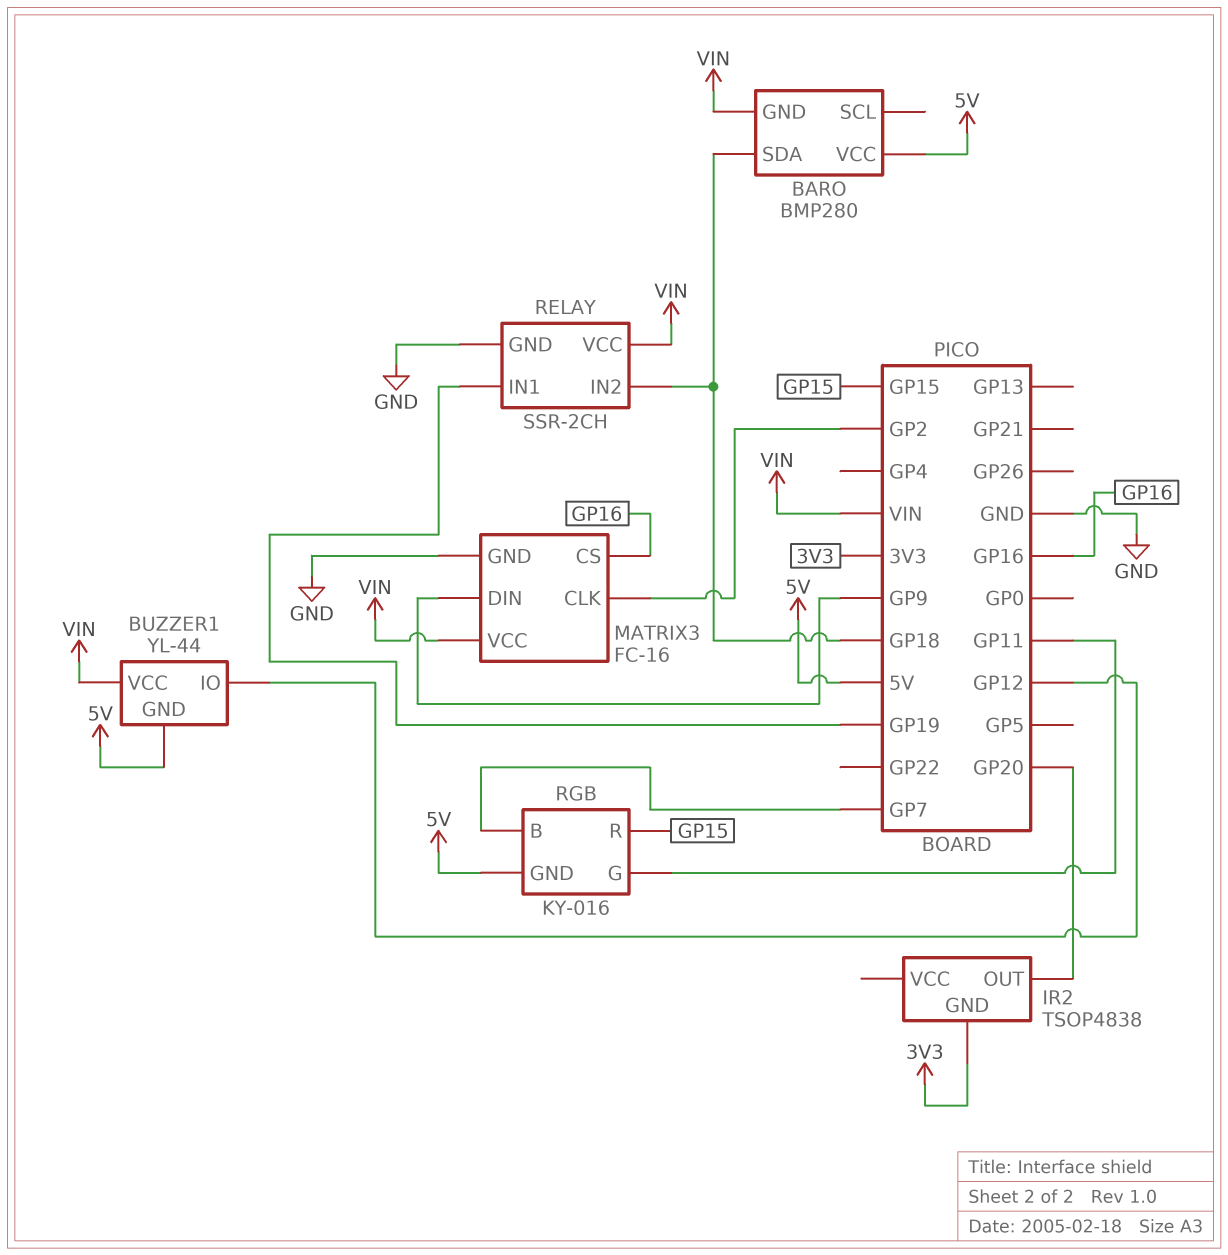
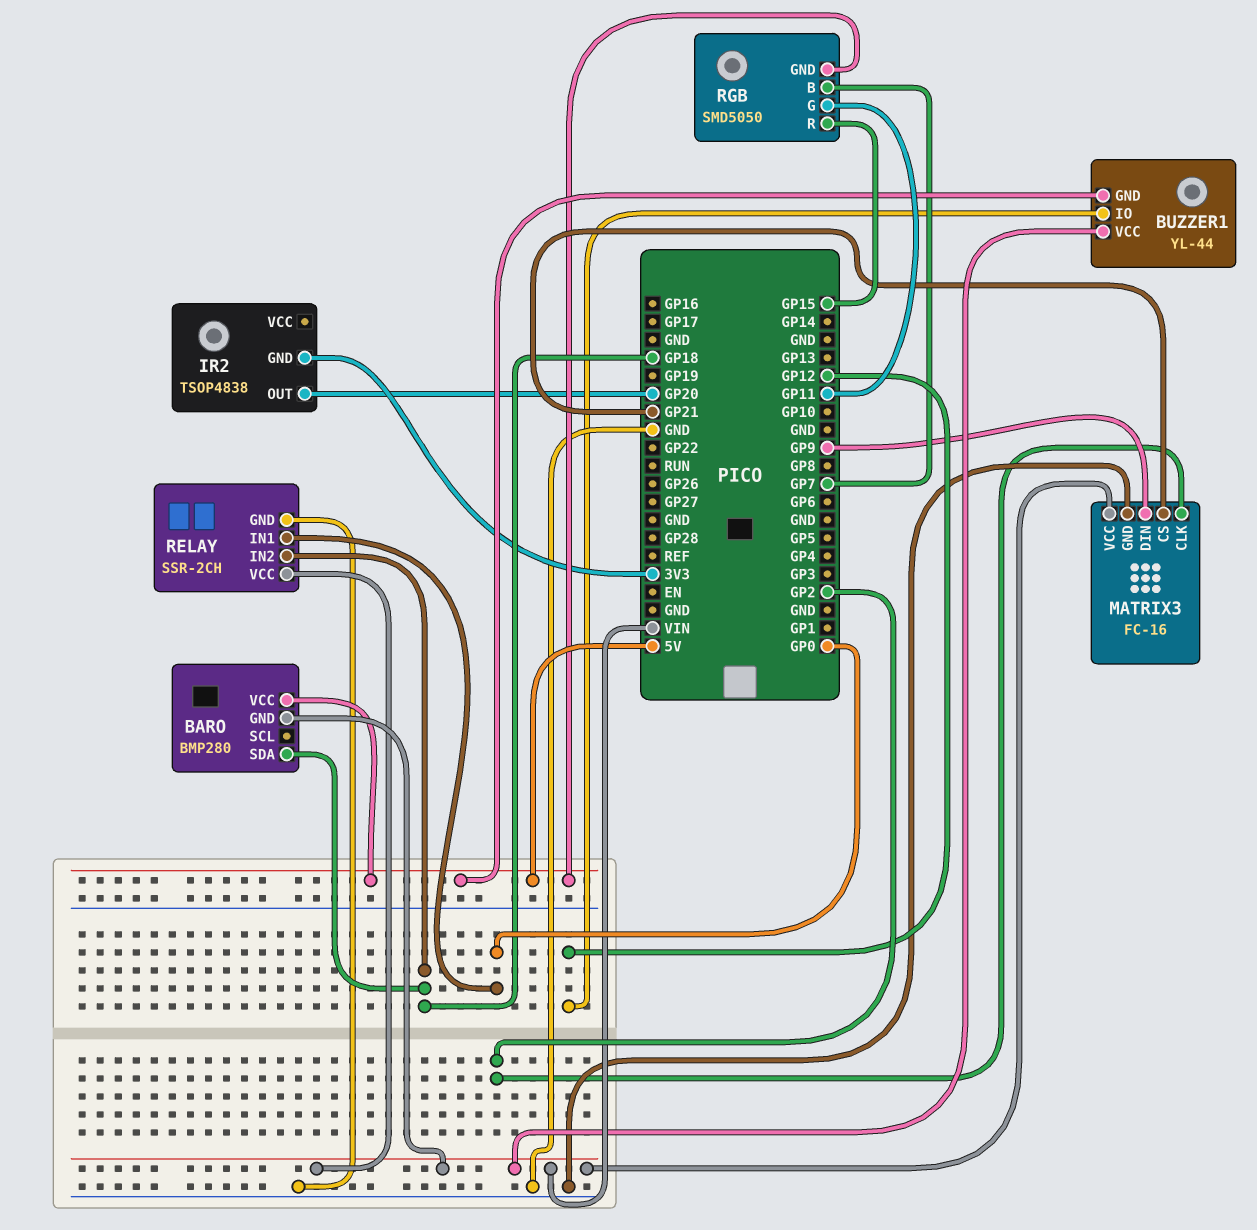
MATRIX3 pin CS: GP16 -> GP21
RELAY pin IN1: GP19 -> GP0
RGB: KY-016 -> SMD5050

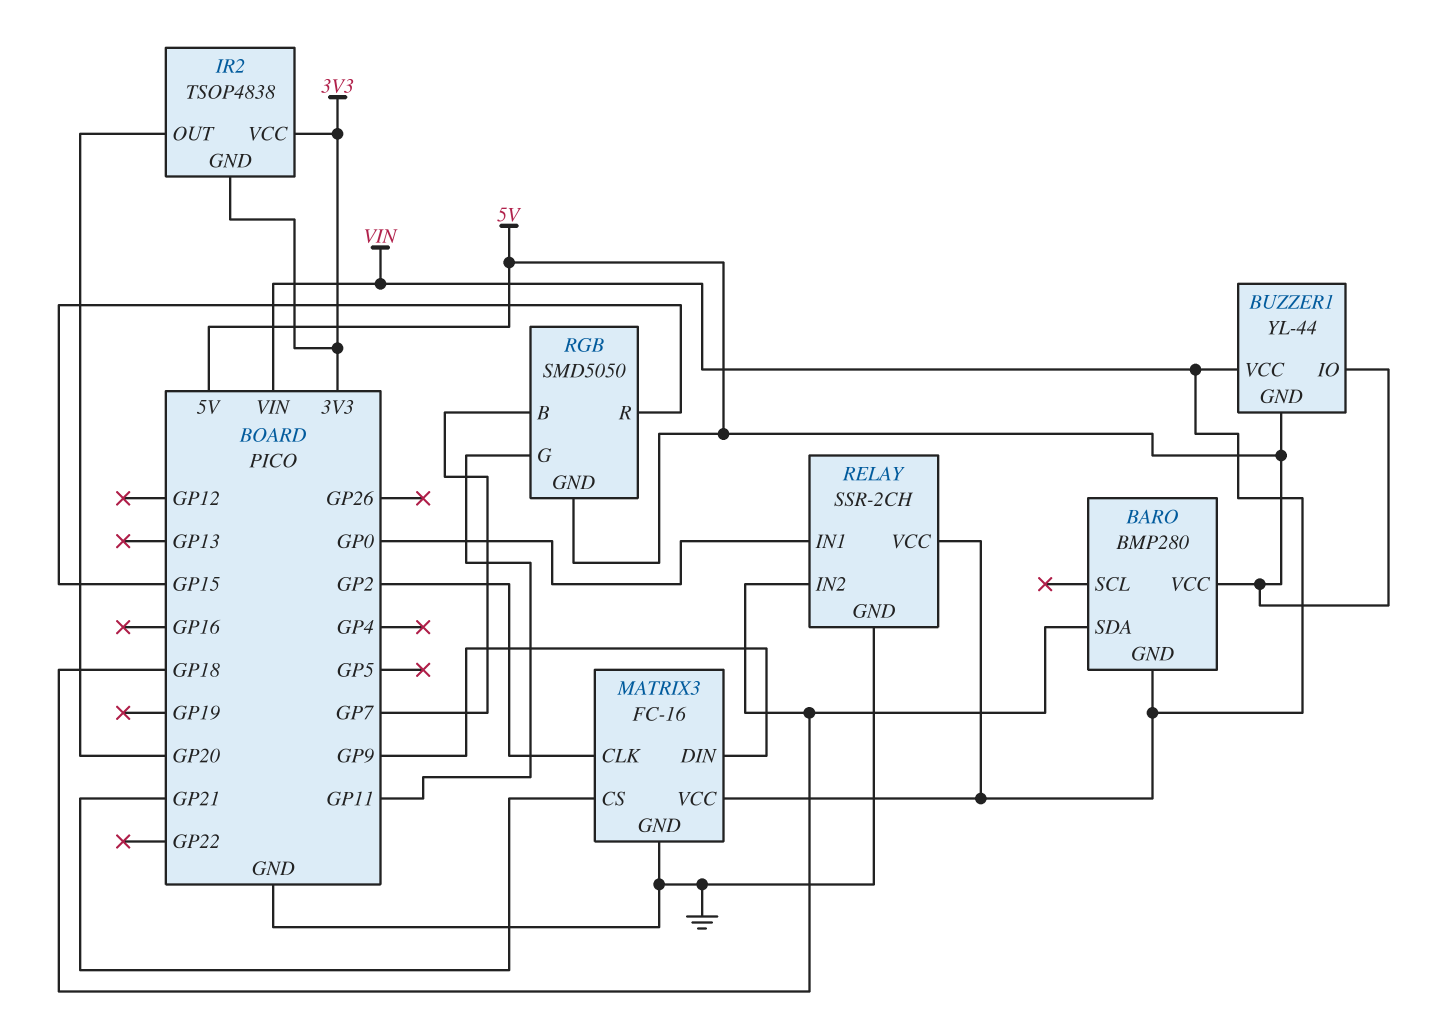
BUZZER1 pin IO: GP12 -> 5V
IR2 pin VCC: none -> 3V3

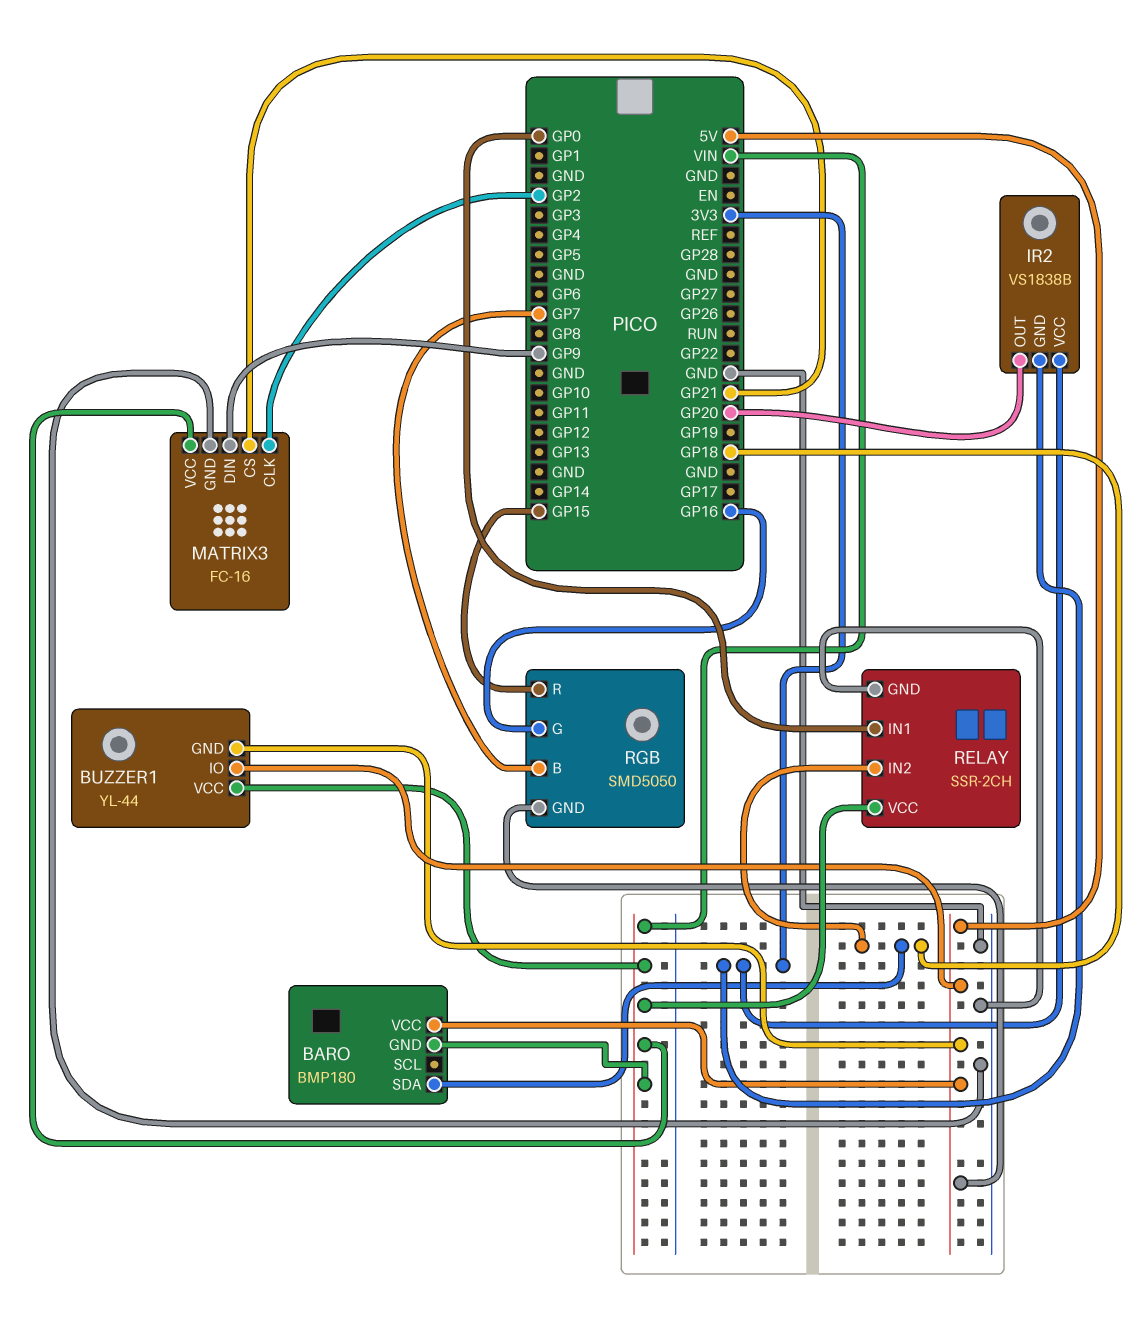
BARO: BMP280 -> BMP180
IR2: TSOP4838 -> VS1838B
RGB pin G: GP11 -> GP16

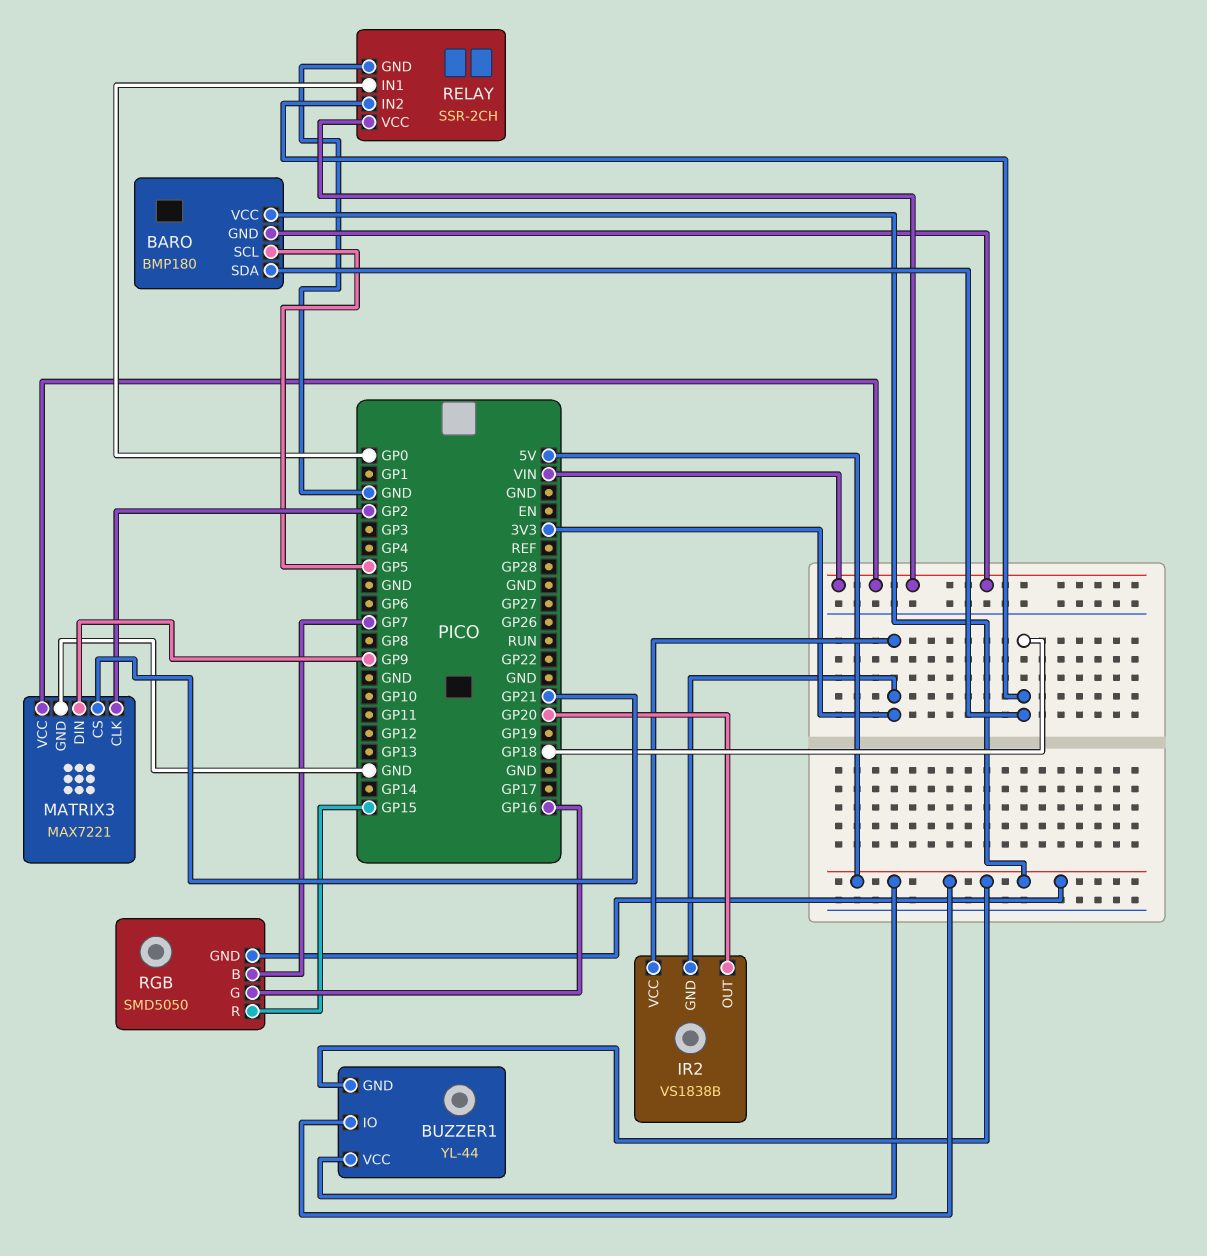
BARO pin SCL: none -> GP5
BUZZER1 pin VCC: VIN -> 5V
MATRIX3: FC-16 -> MAX7221

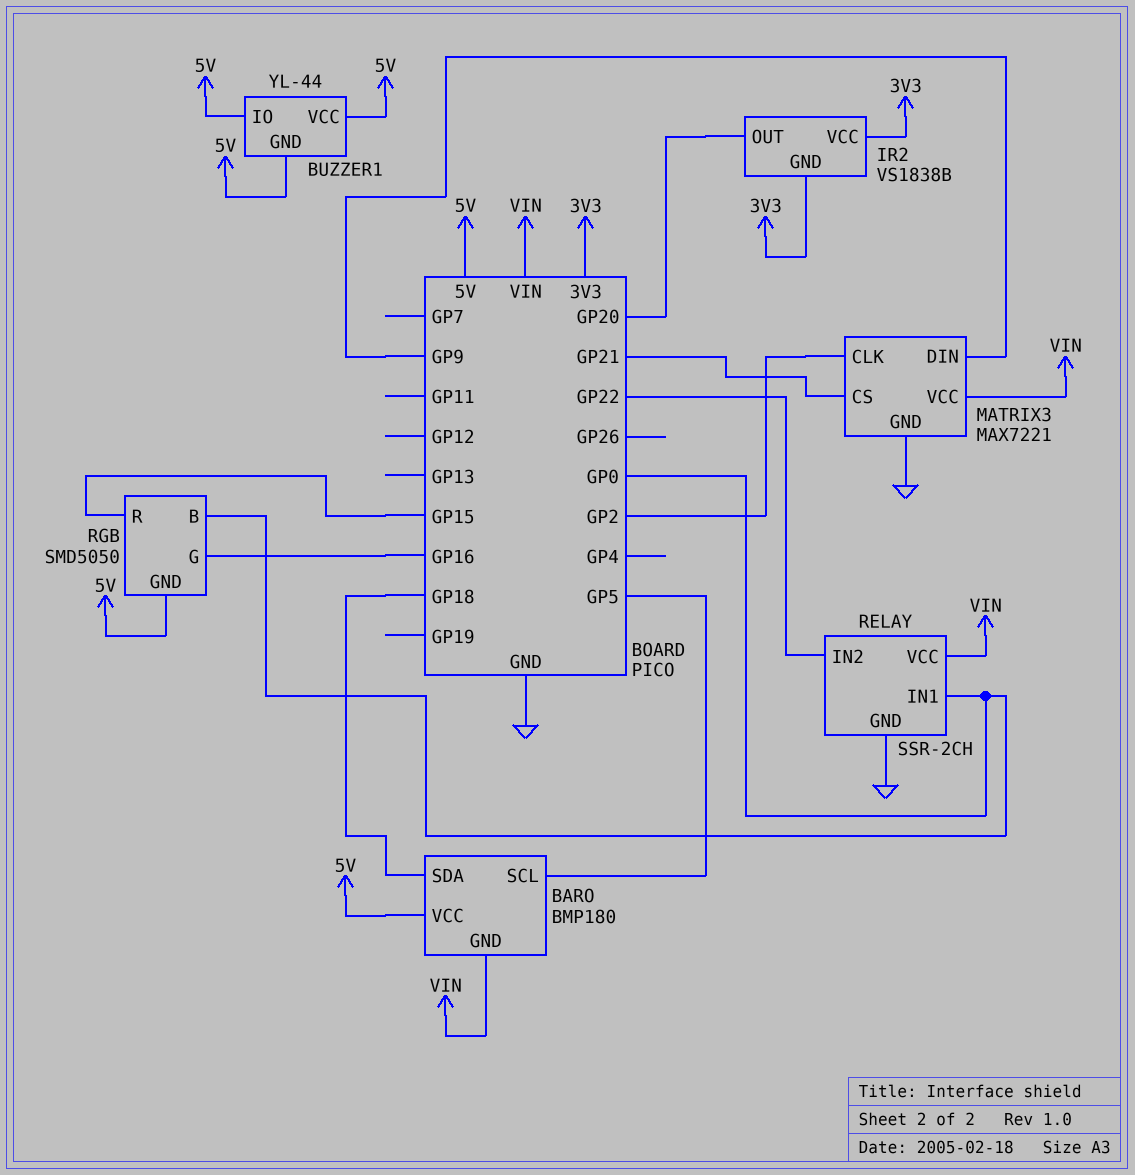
RELAY pin IN2: GP18 -> GP22
RGB pin B: GP7 -> GP0

